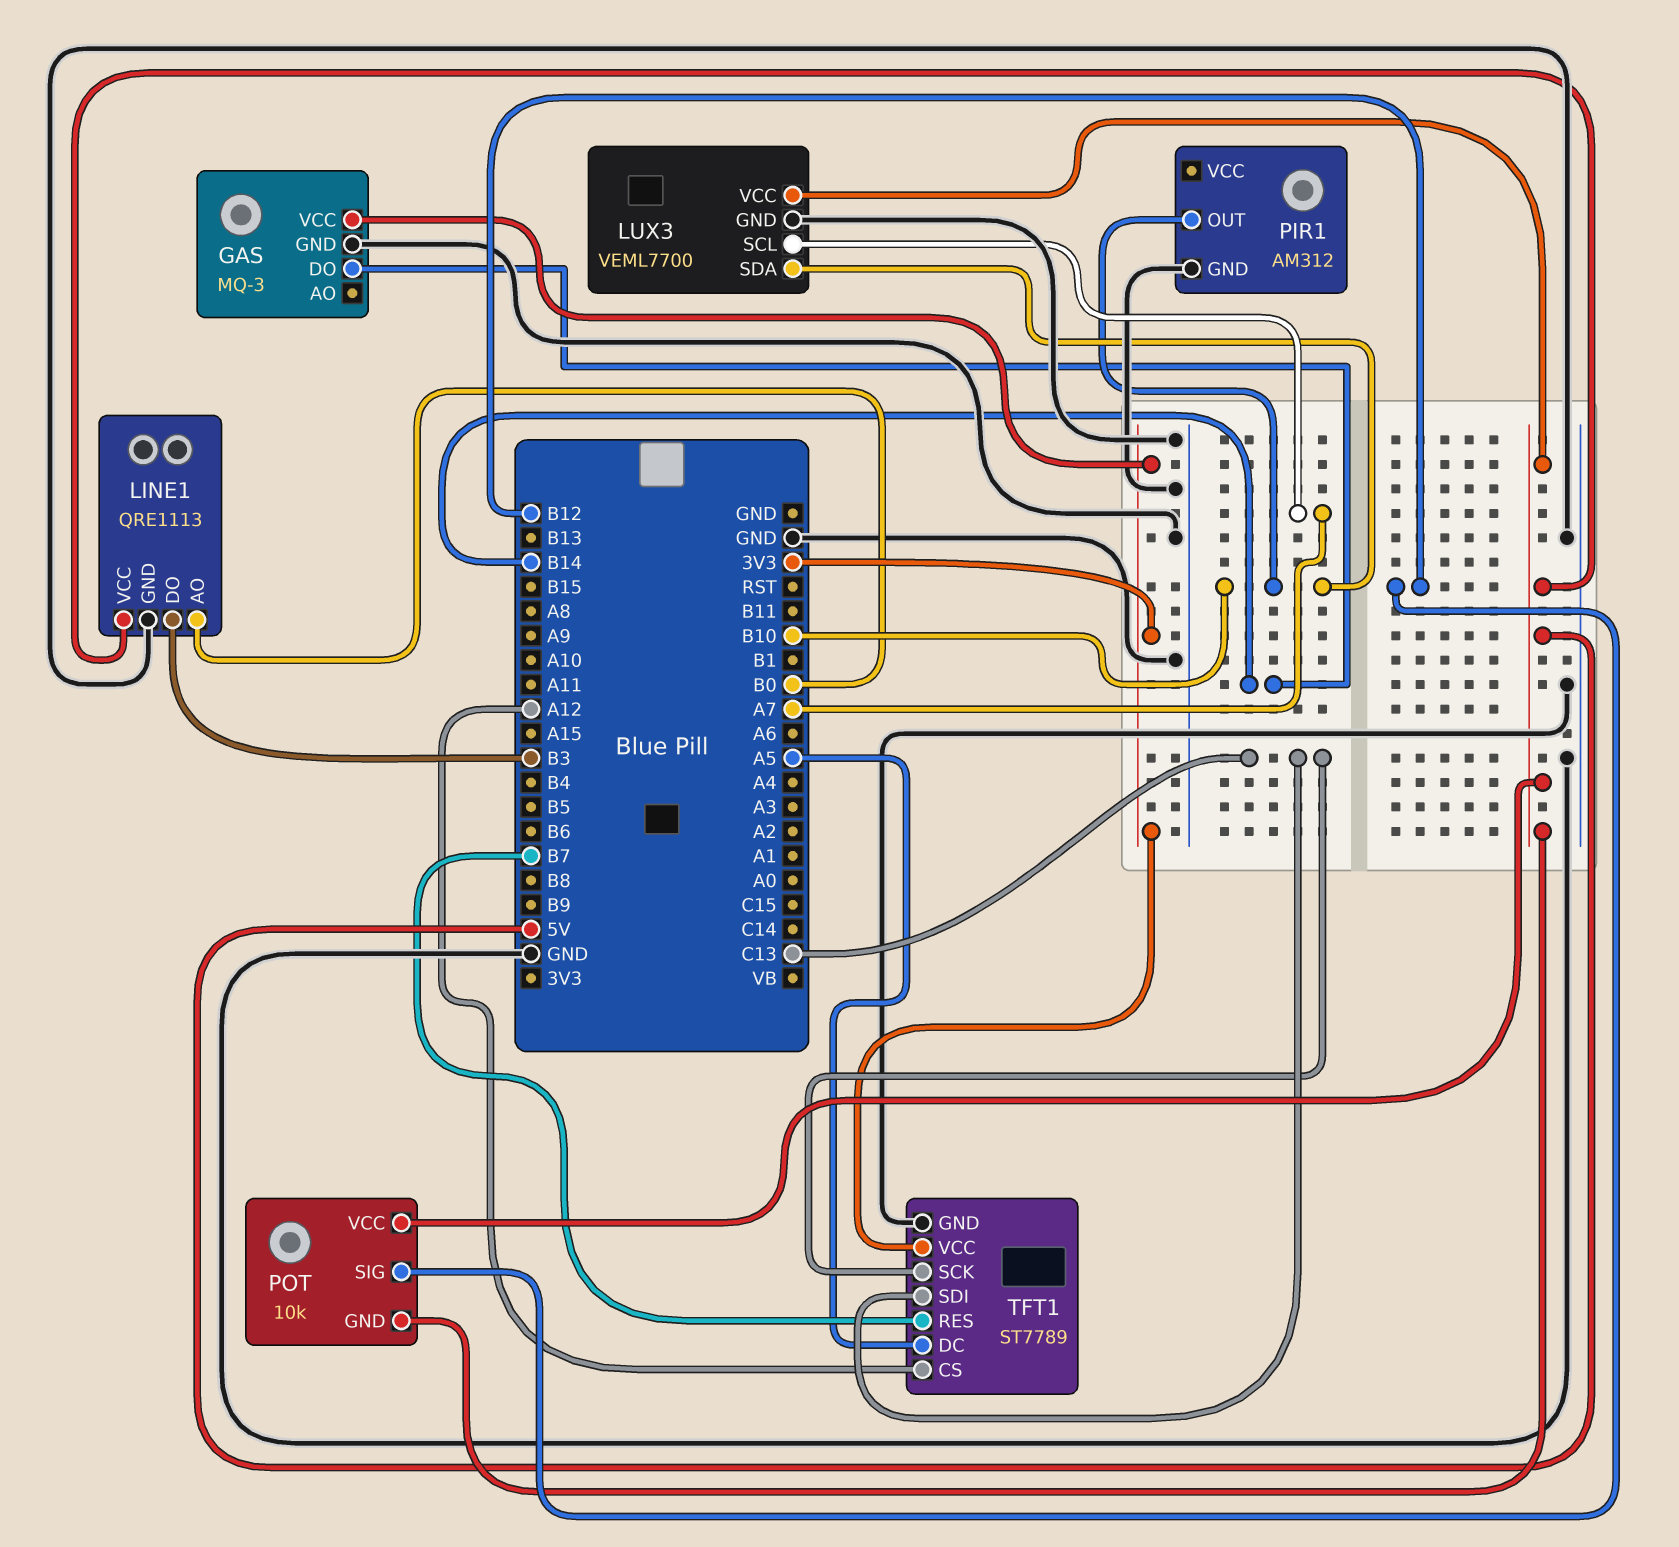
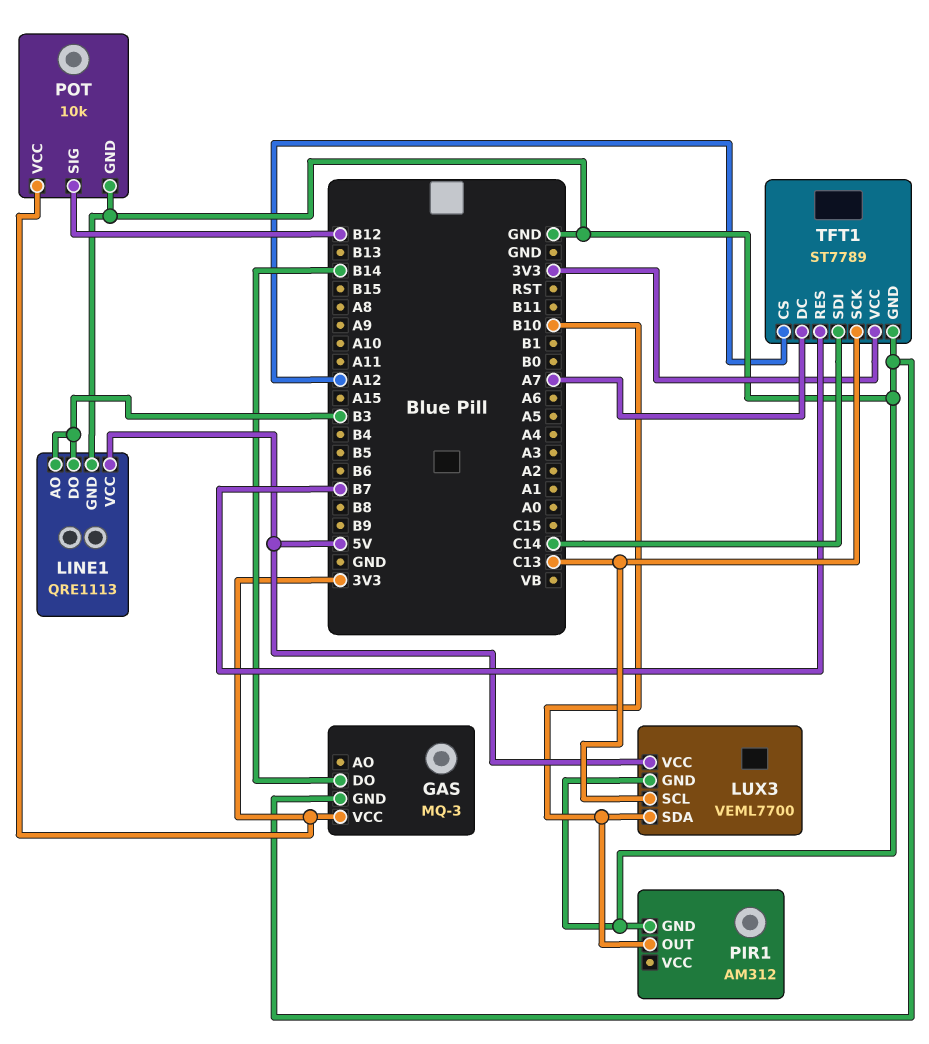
LINE1 pin AO: B0 -> B3
LUX3 pin SCL: A7 -> C13
POT pin GND: 5V -> GND
POT pin VCC: 5V -> 3V3
TFT1 pin DC: A5 -> A7
TFT1 pin SDI: C13 -> C14

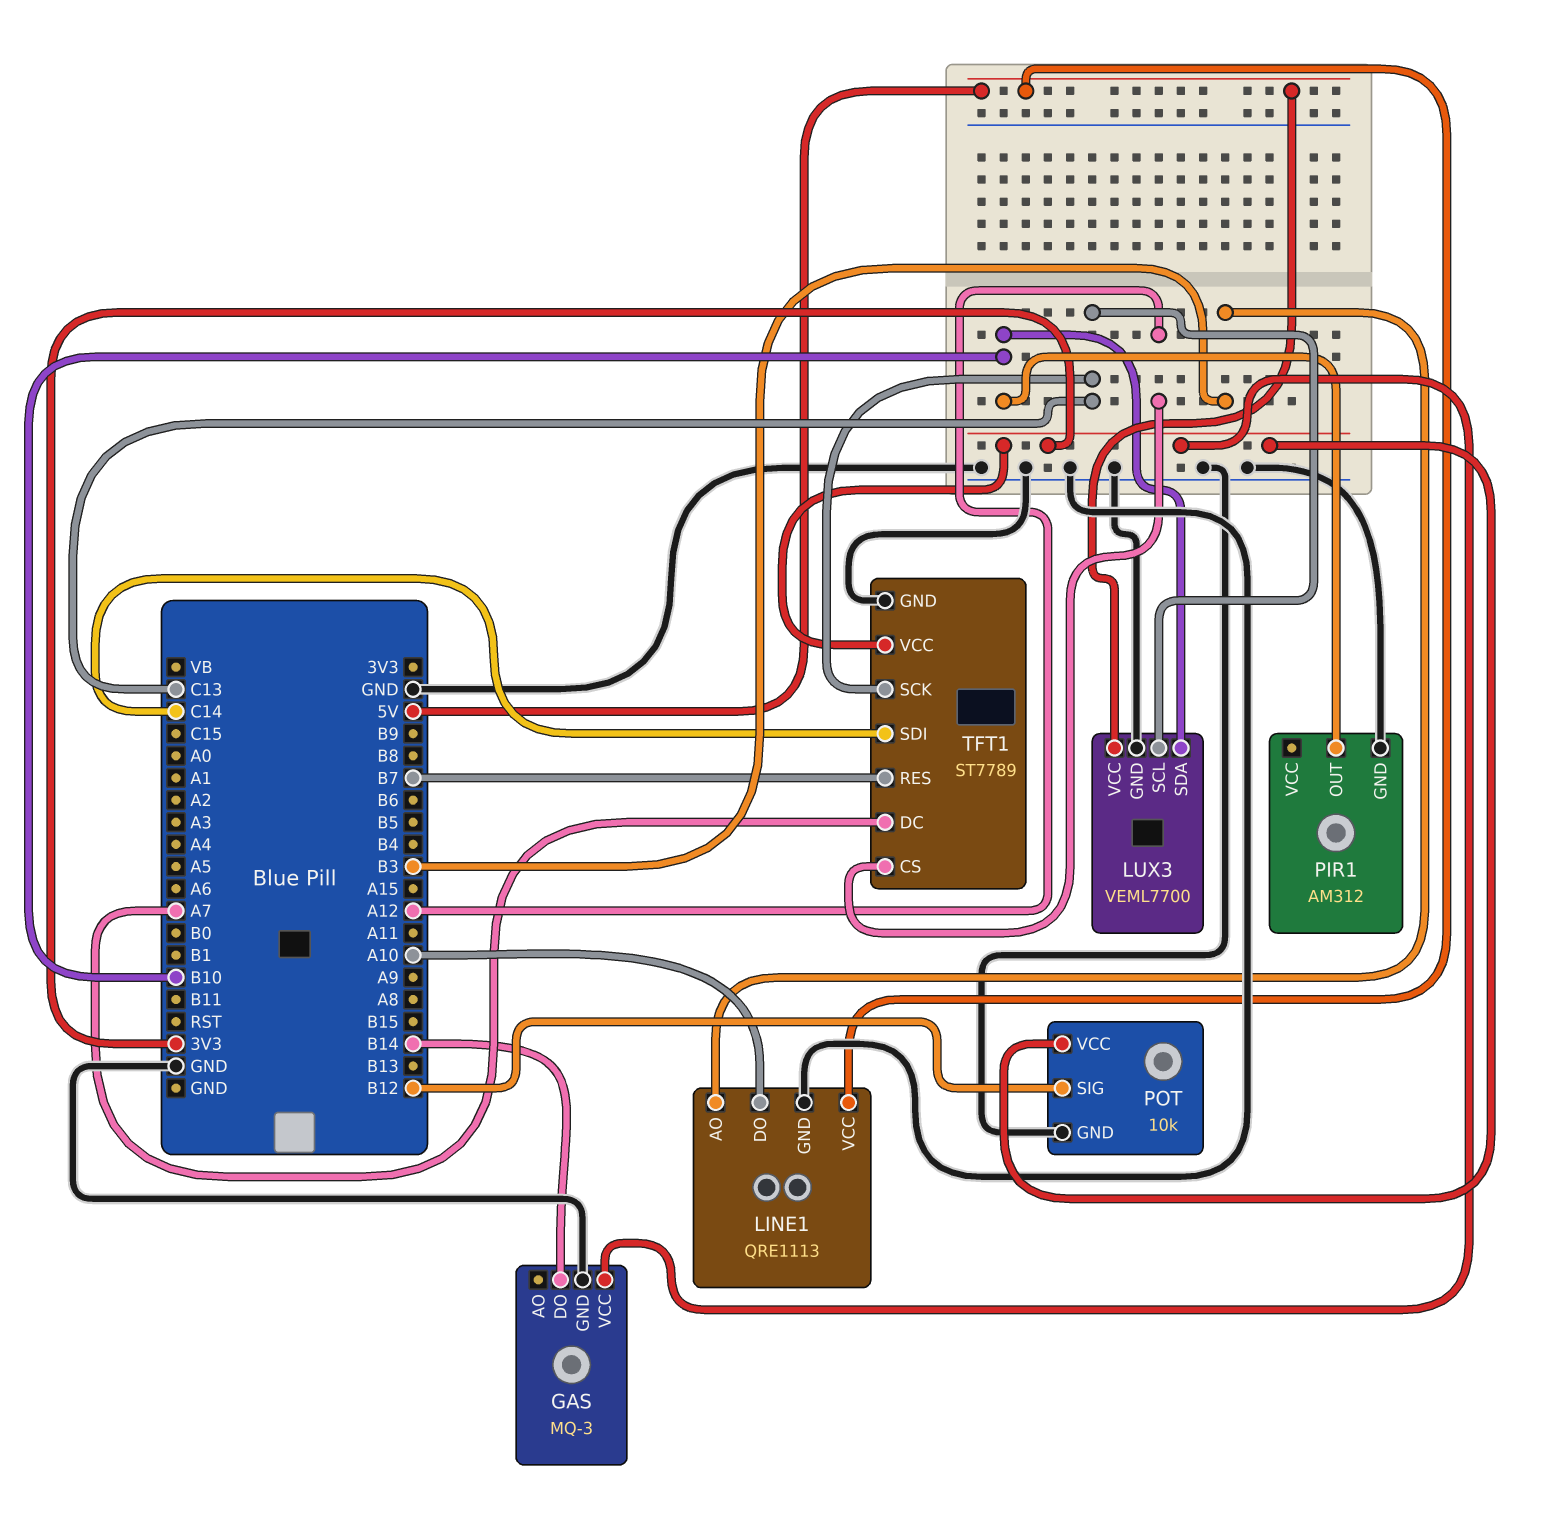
LINE1 pin DO: B3 -> A10

